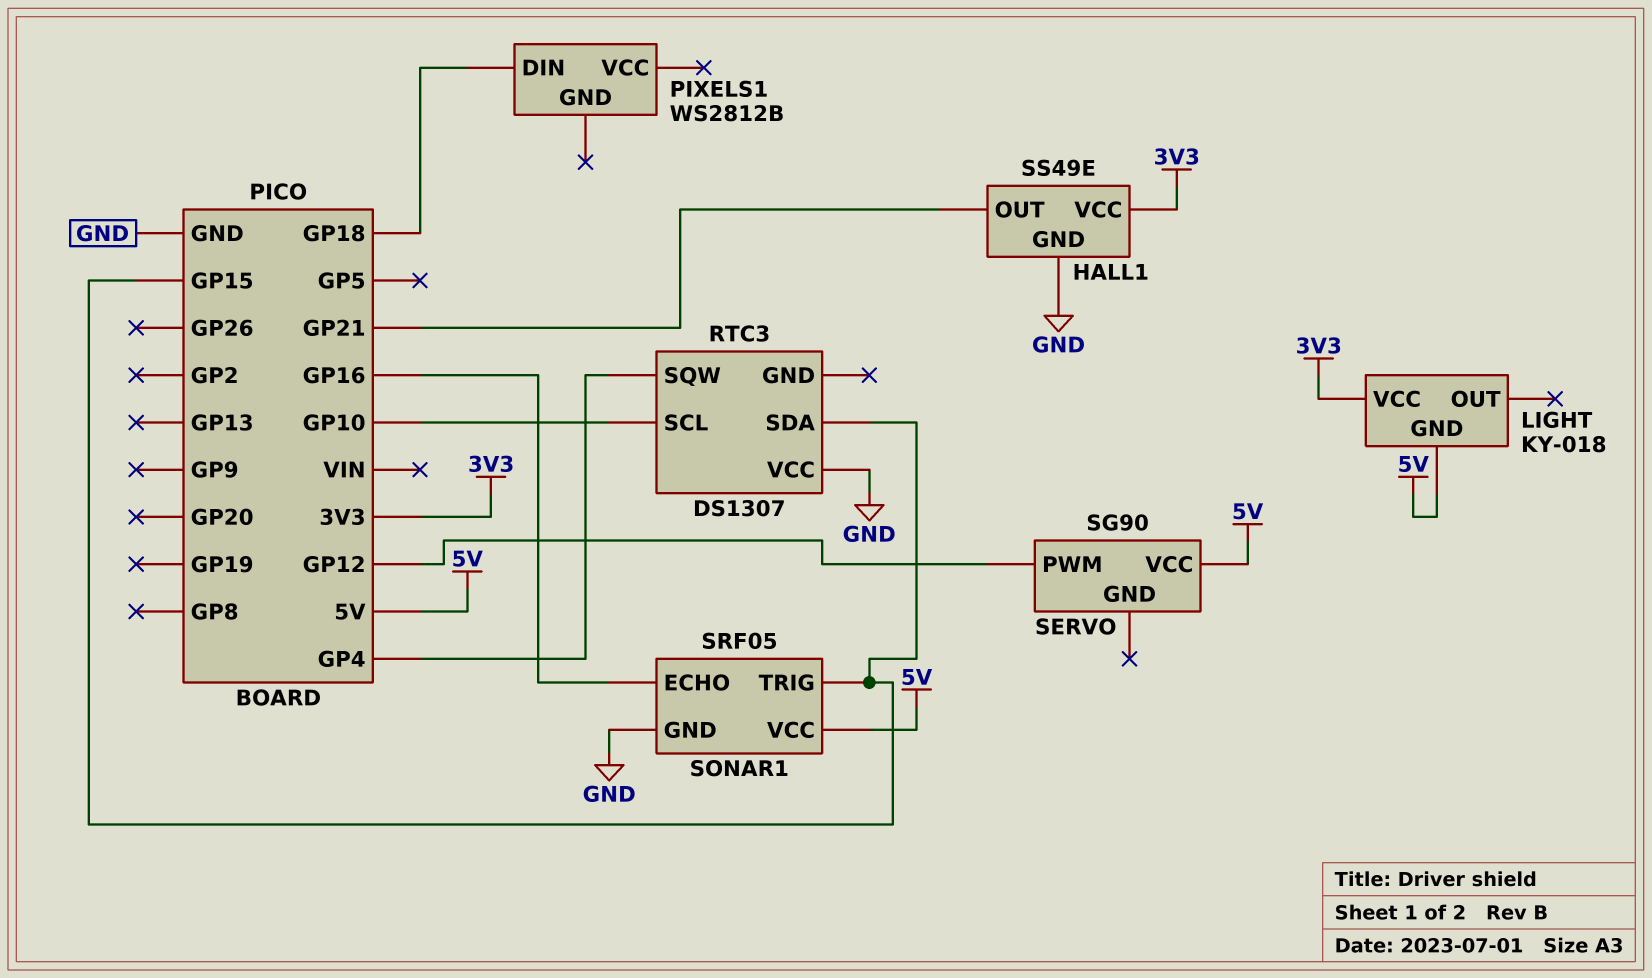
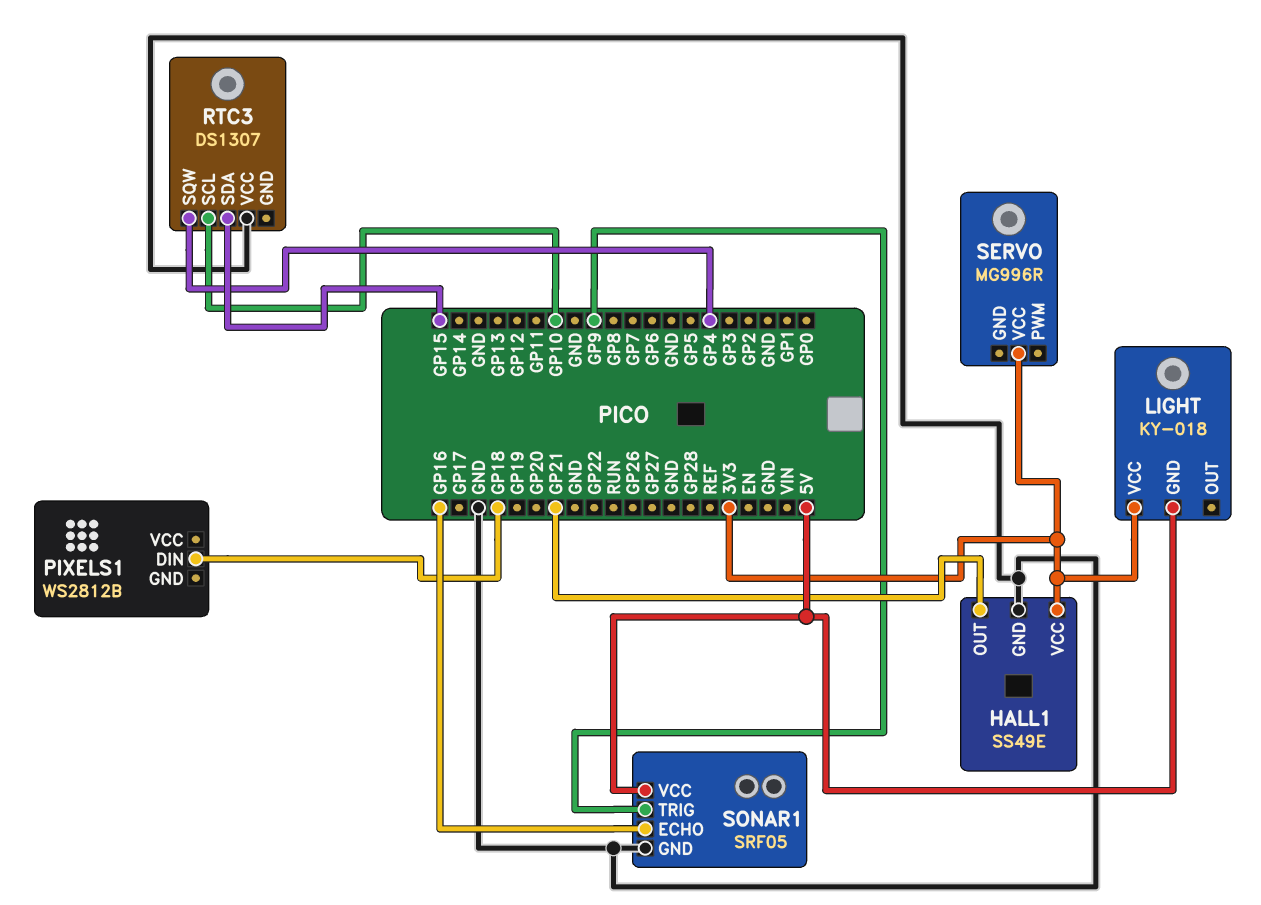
SERVO: SG90 -> MG996R
SERVO pin PWM: GP12 -> none
SERVO pin VCC: 5V -> 3V3
SONAR1 pin TRIG: GP15 -> GP9

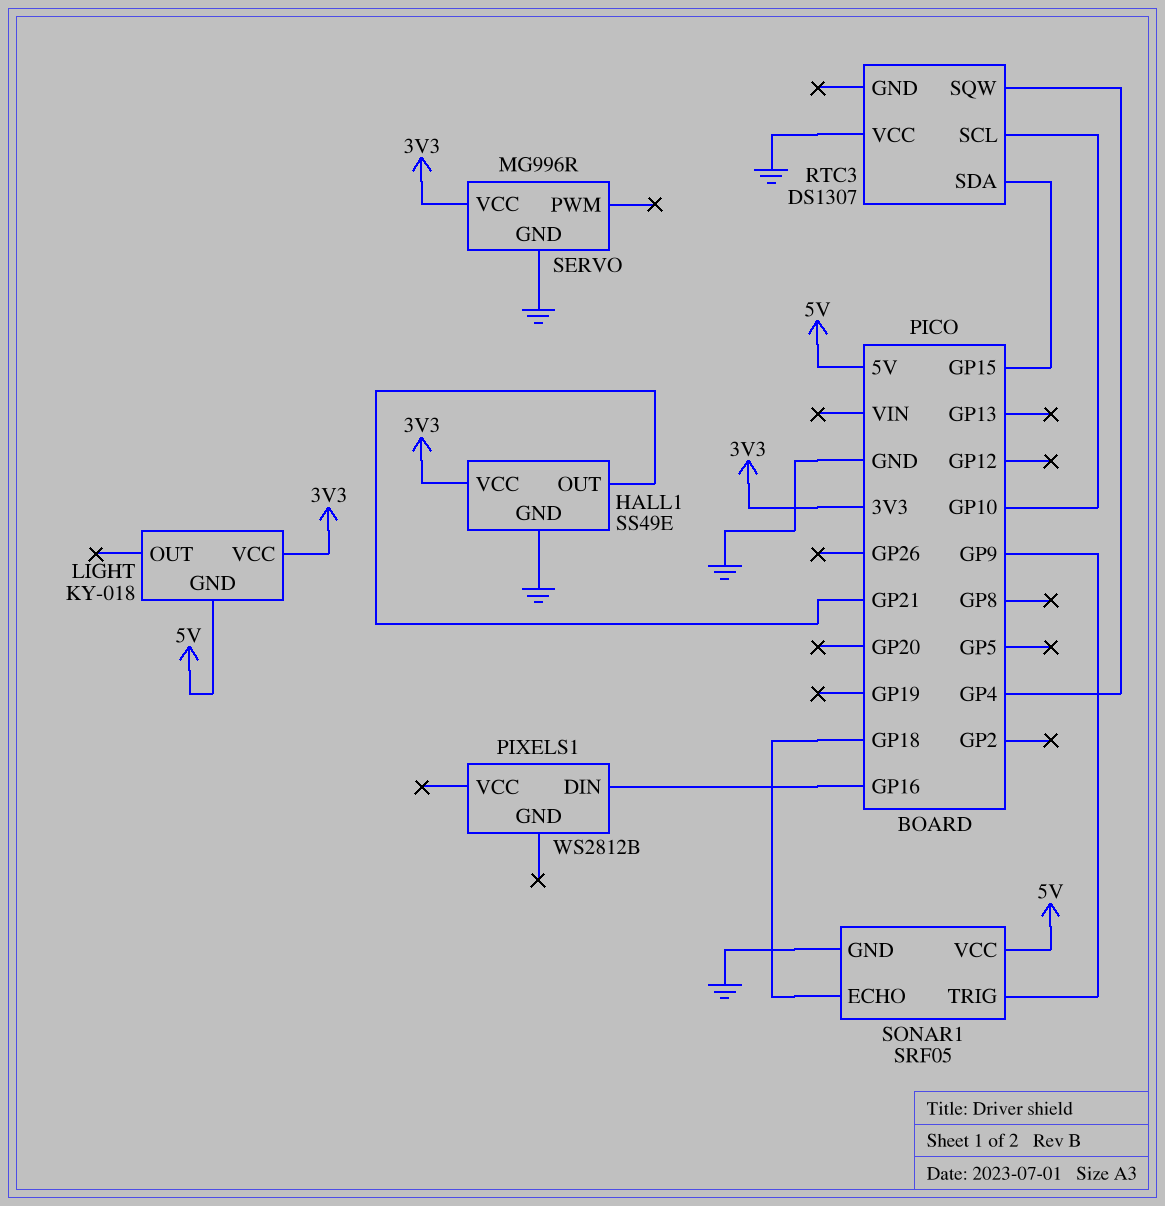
PIXELS1 pin DIN: GP18 -> GP16
SERVO pin GND: none -> GND
SONAR1 pin ECHO: GP16 -> GP18

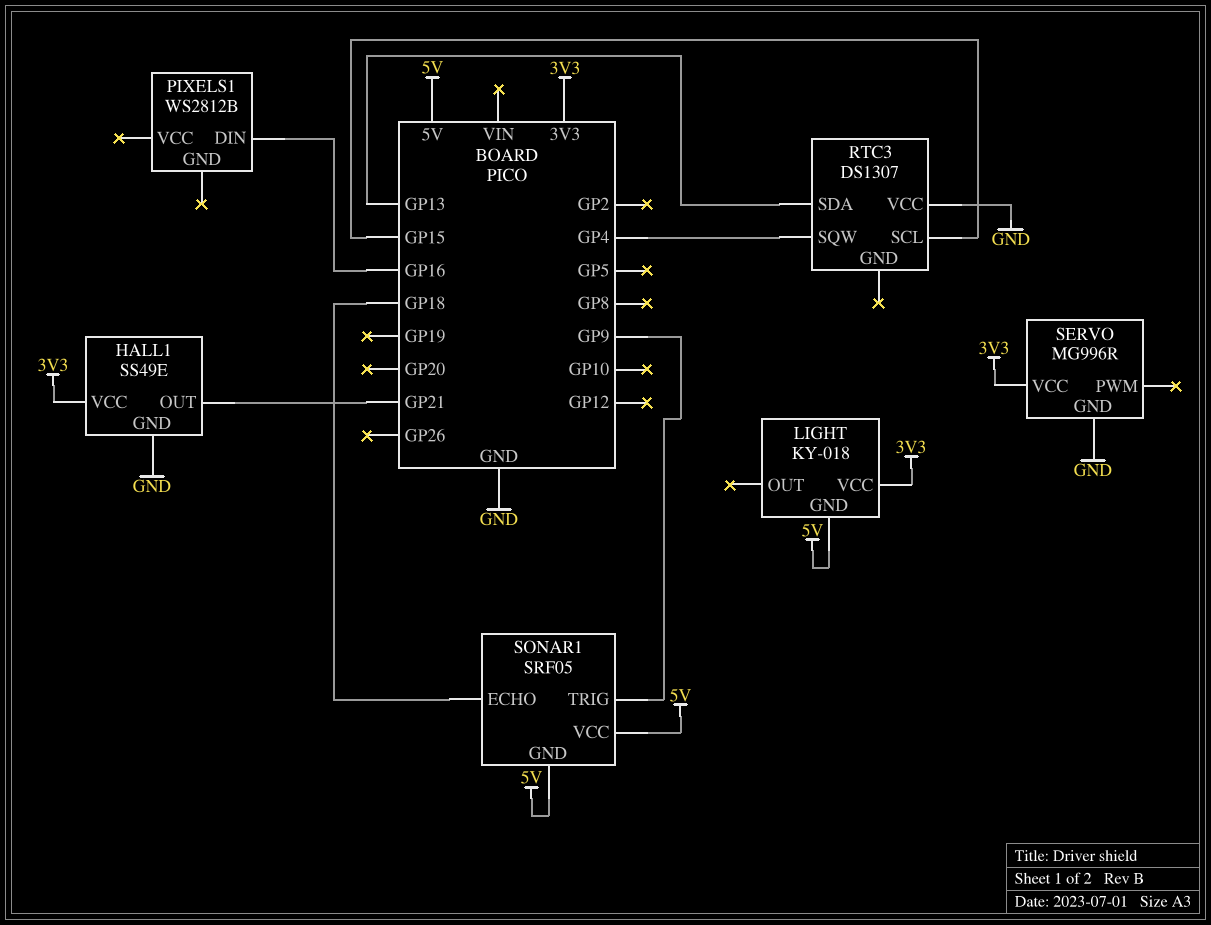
RTC3 pin SCL: GP10 -> GP15
RTC3 pin SDA: GP15 -> GP13
SONAR1 pin GND: GND -> 5V

